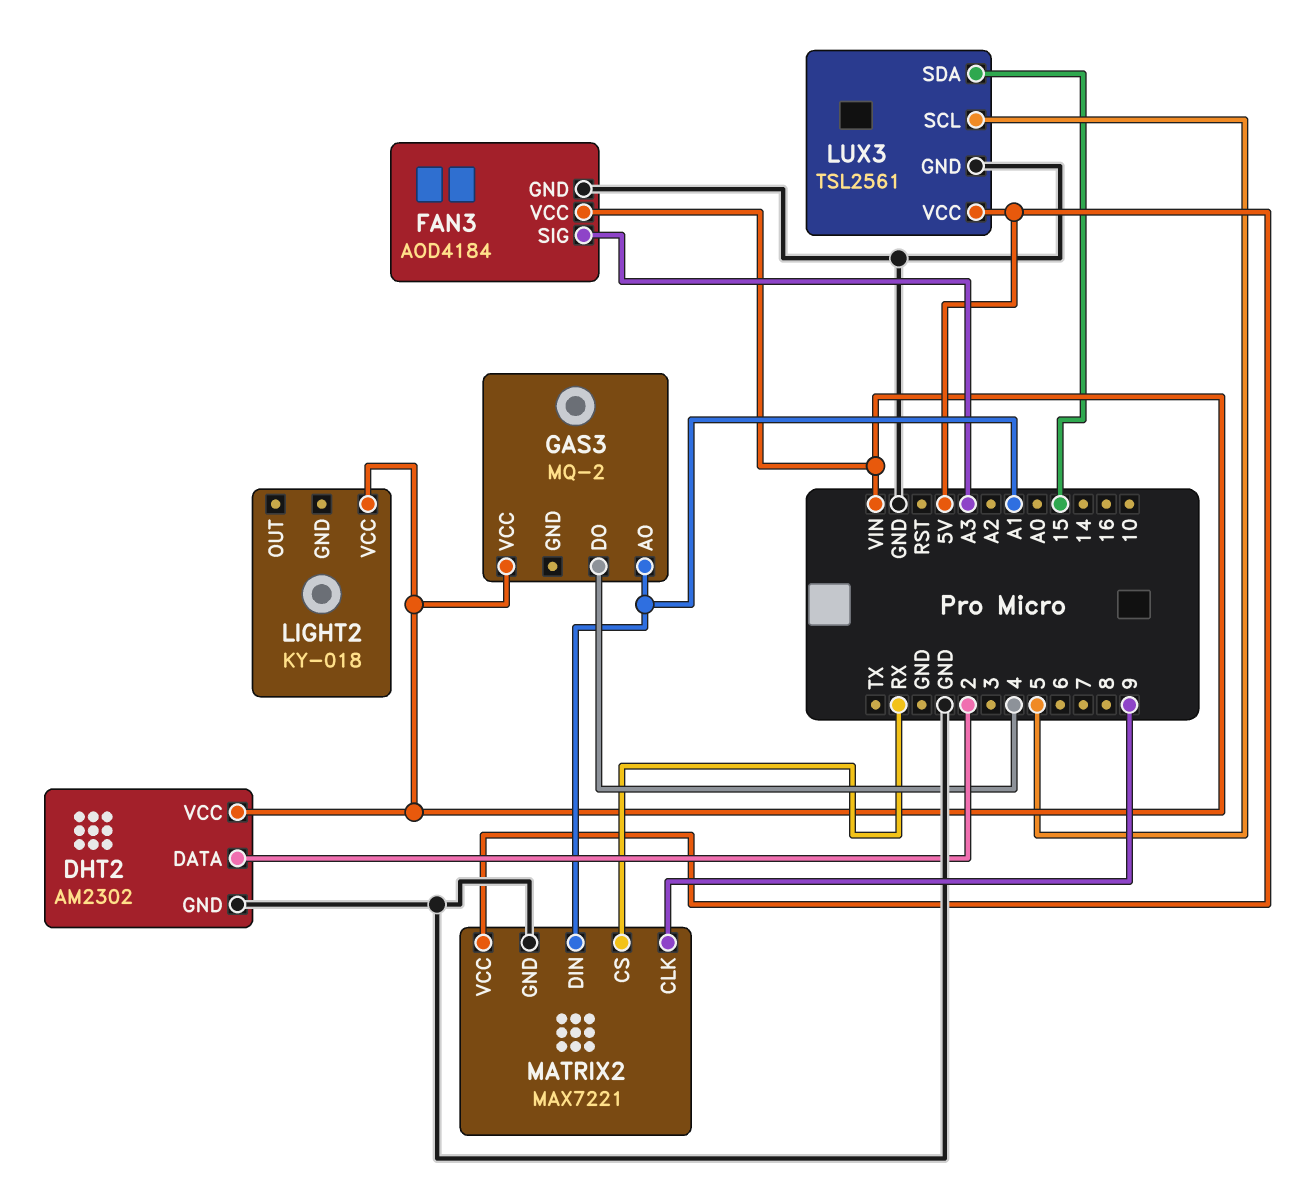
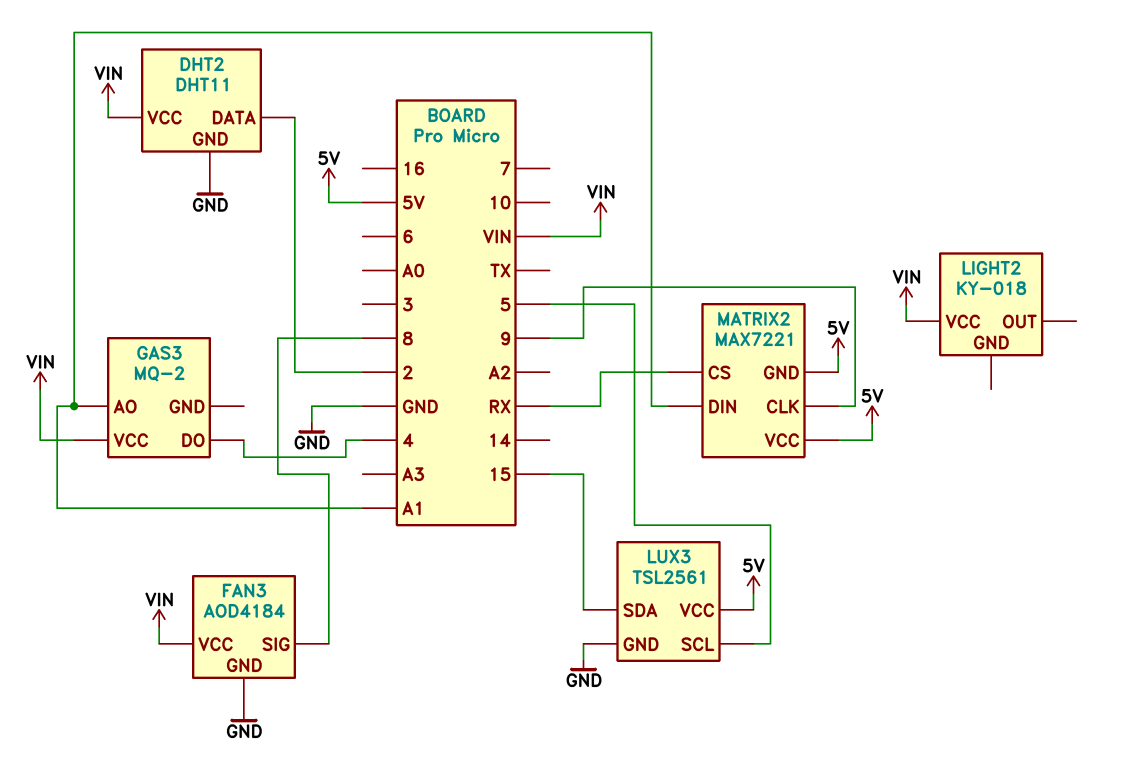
DHT2: AM2302 -> DHT11
FAN3 pin SIG: A3 -> 8
MATRIX2 pin GND: GND -> 5V

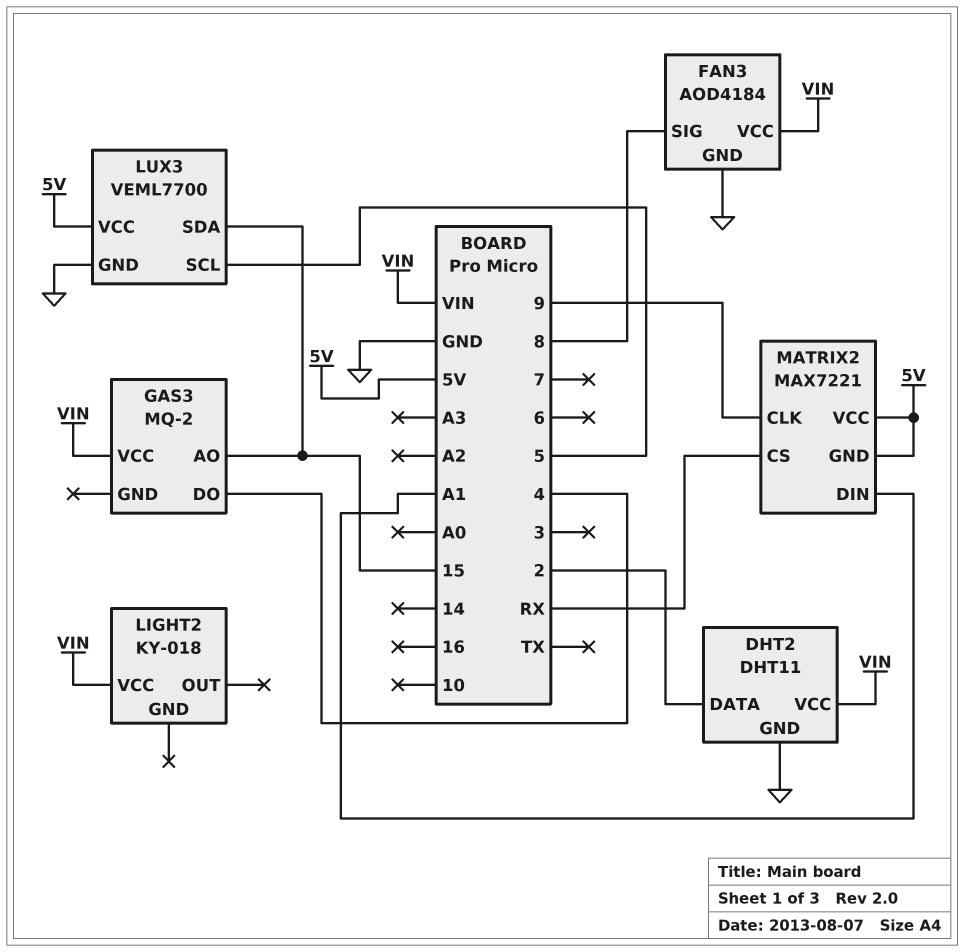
GAS3 pin AO: A1 -> 15
LUX3: TSL2561 -> VEML7700

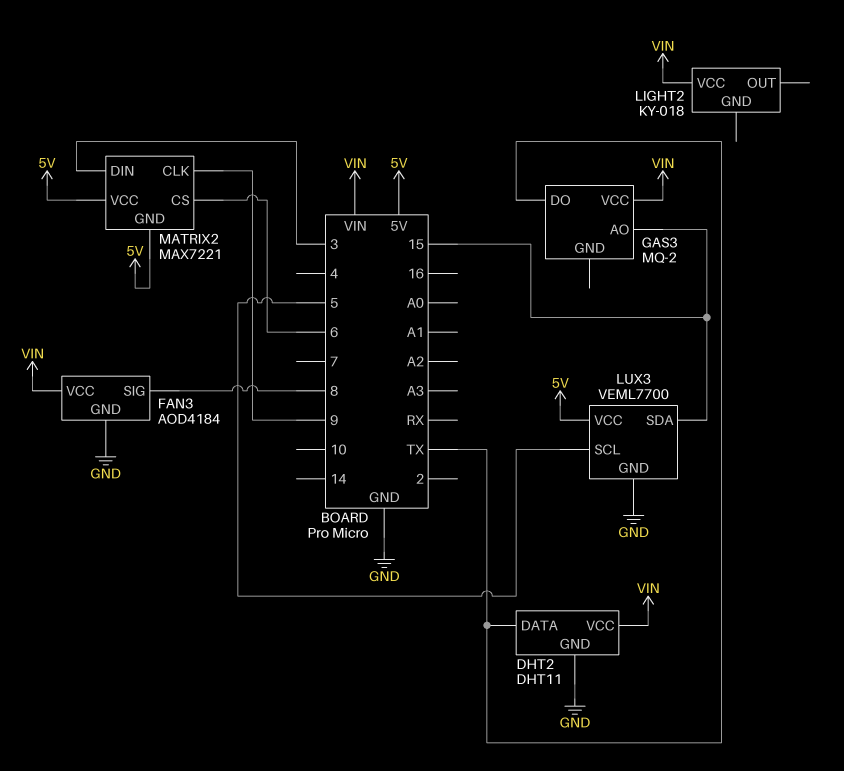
DHT2 pin DATA: 2 -> TX
GAS3 pin DO: 4 -> TX
MATRIX2 pin CS: RX -> 6
MATRIX2 pin DIN: A1 -> 3

